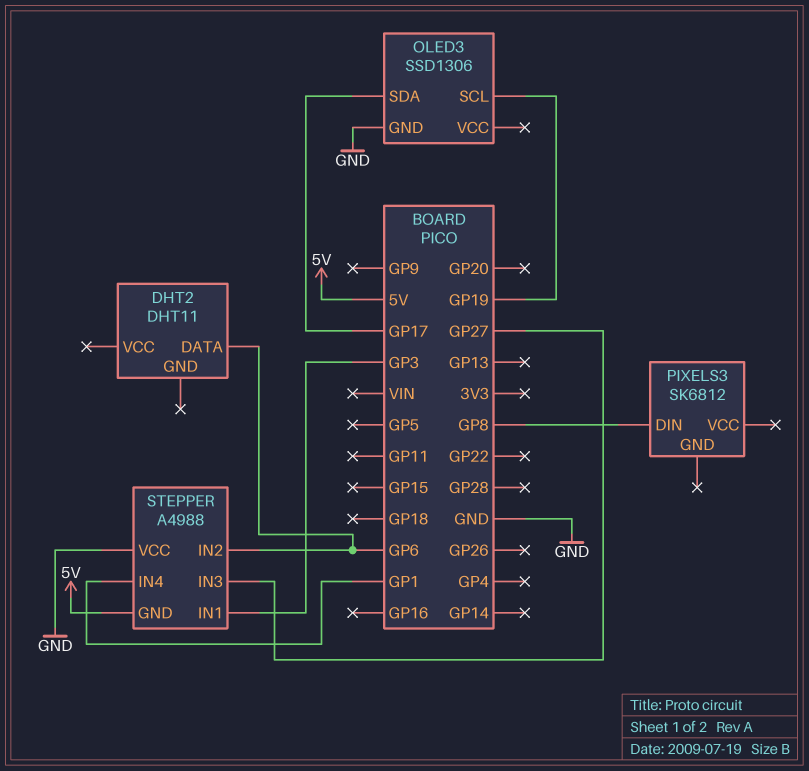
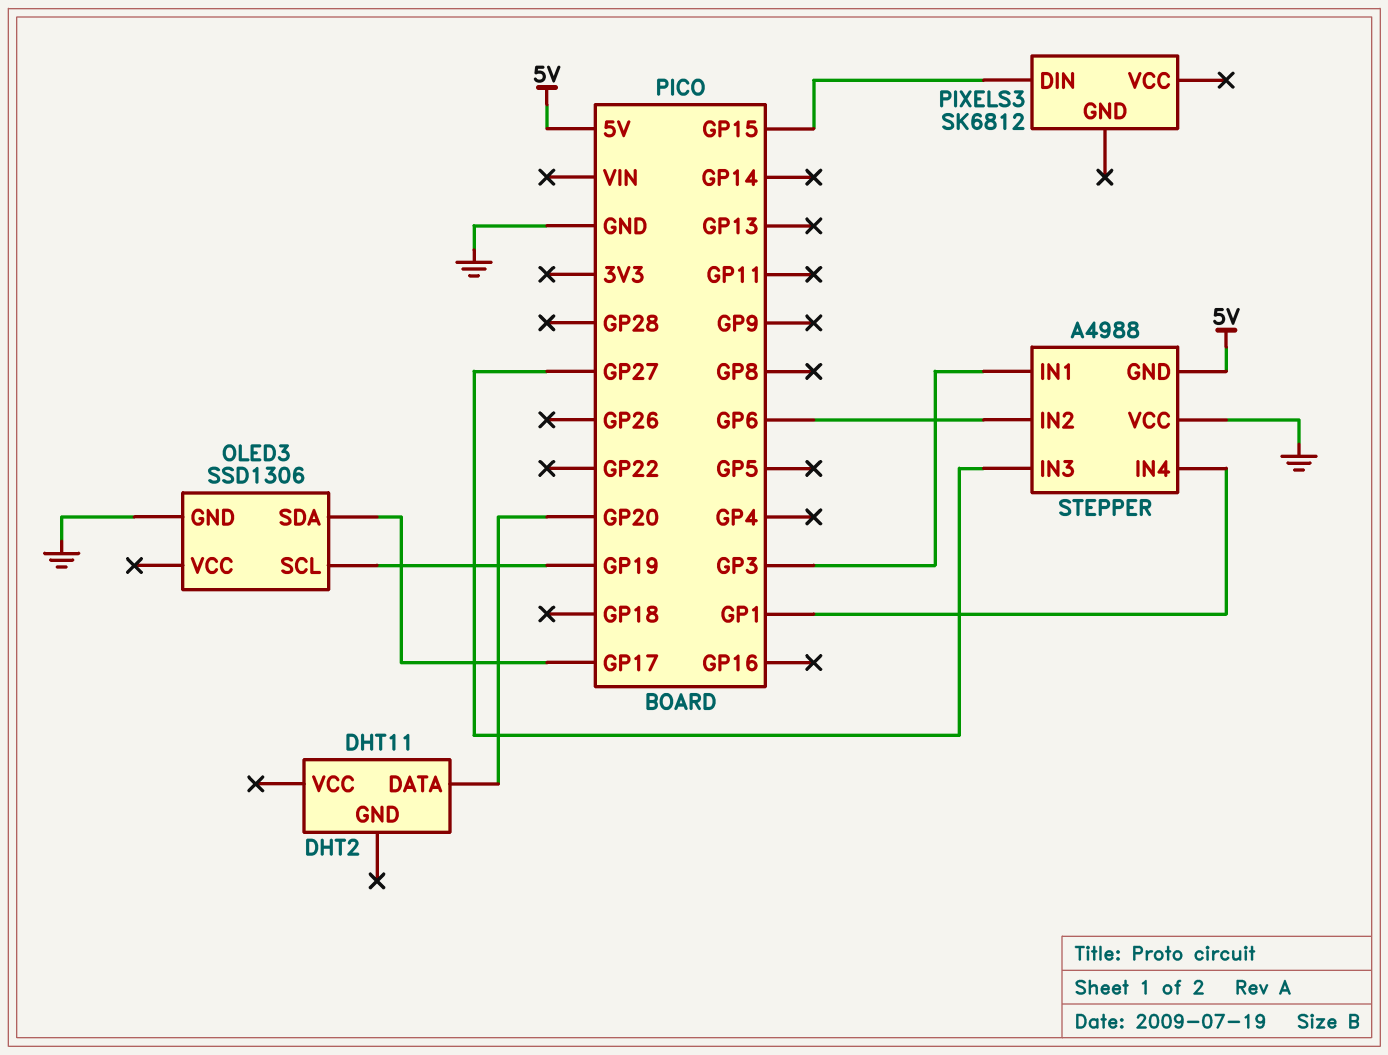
DHT2 pin DATA: GP6 -> GP20
PIXELS3 pin DIN: GP8 -> GP15

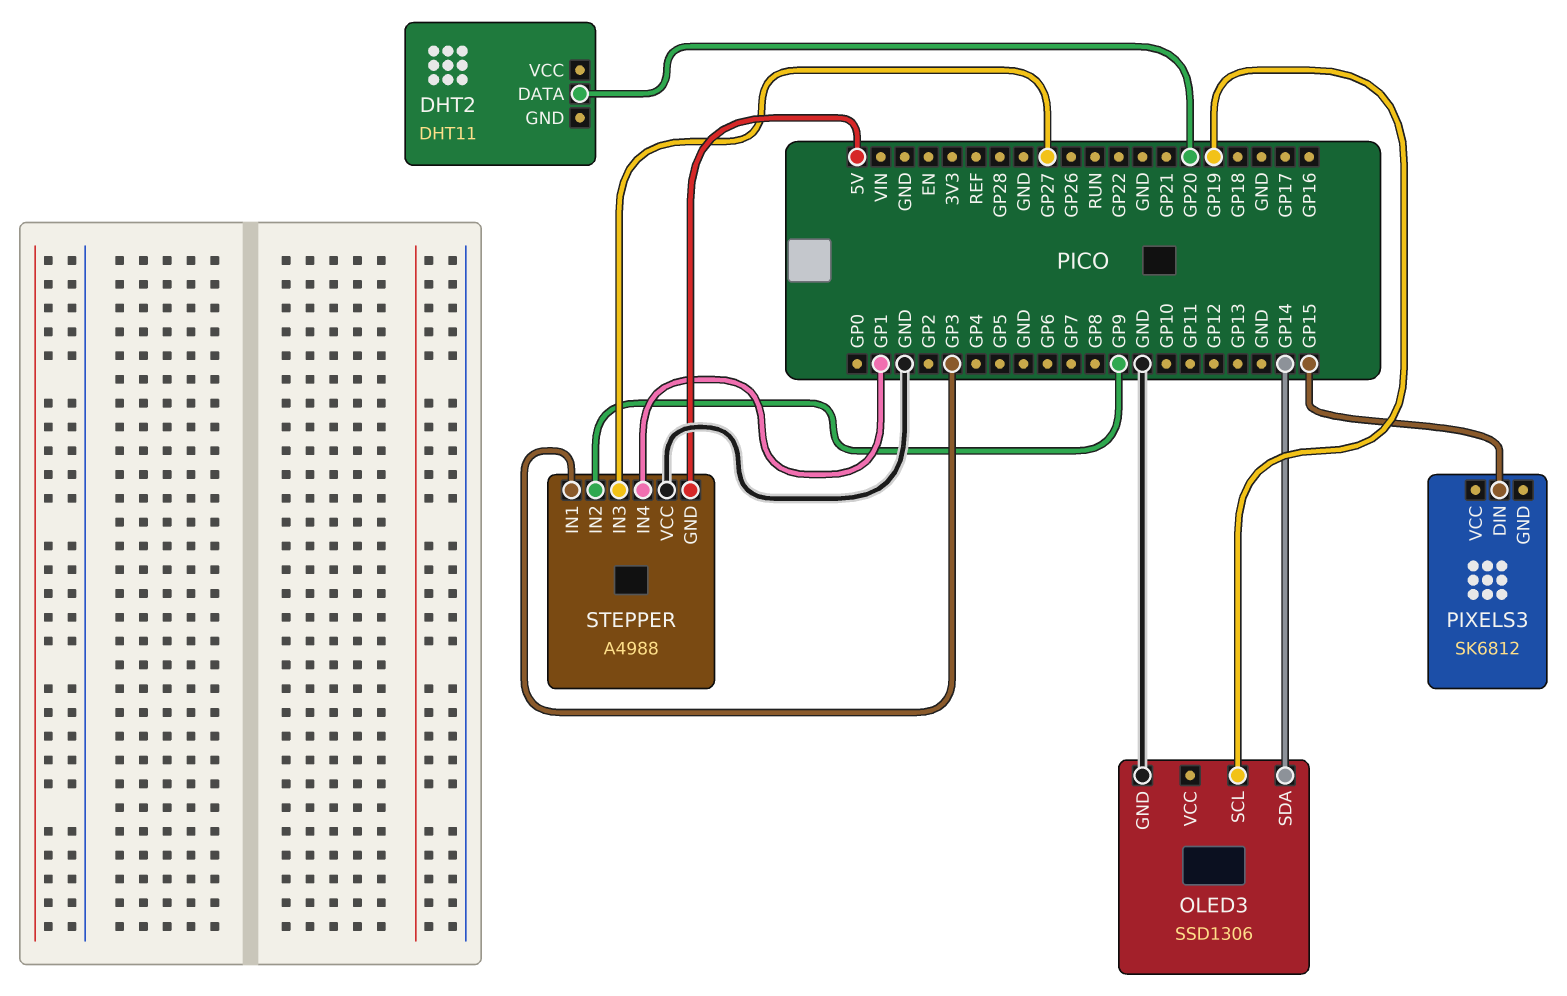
OLED3 pin SDA: GP17 -> GP14
STEPPER pin IN2: GP6 -> GP9

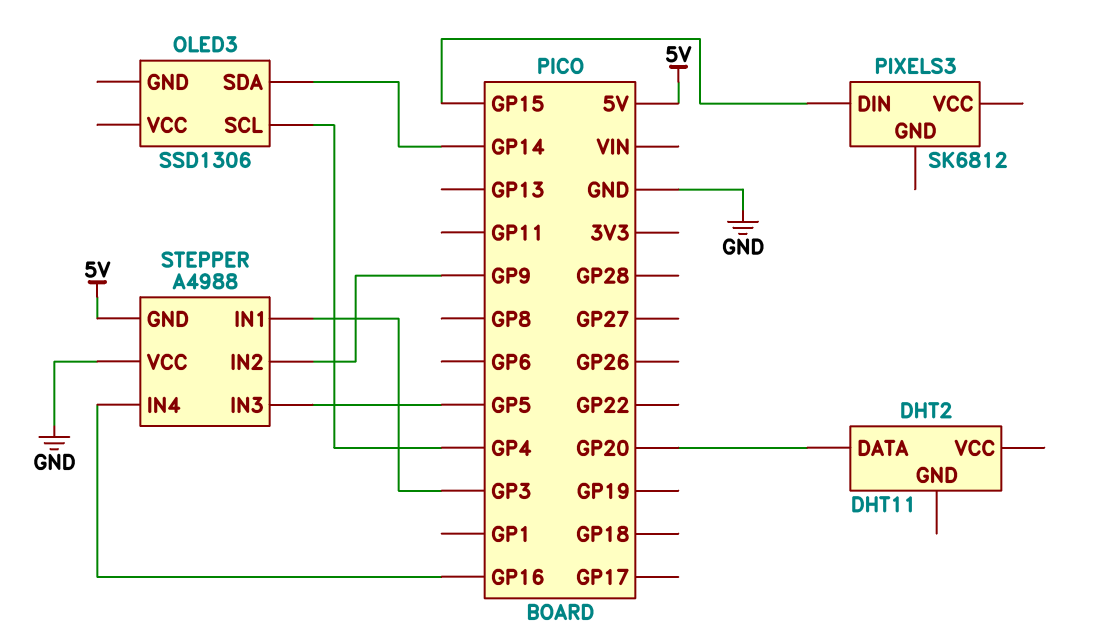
OLED3 pin GND: GND -> none
OLED3 pin SCL: GP19 -> GP4
STEPPER pin IN3: GP27 -> GP5
STEPPER pin IN4: GP1 -> GP16

